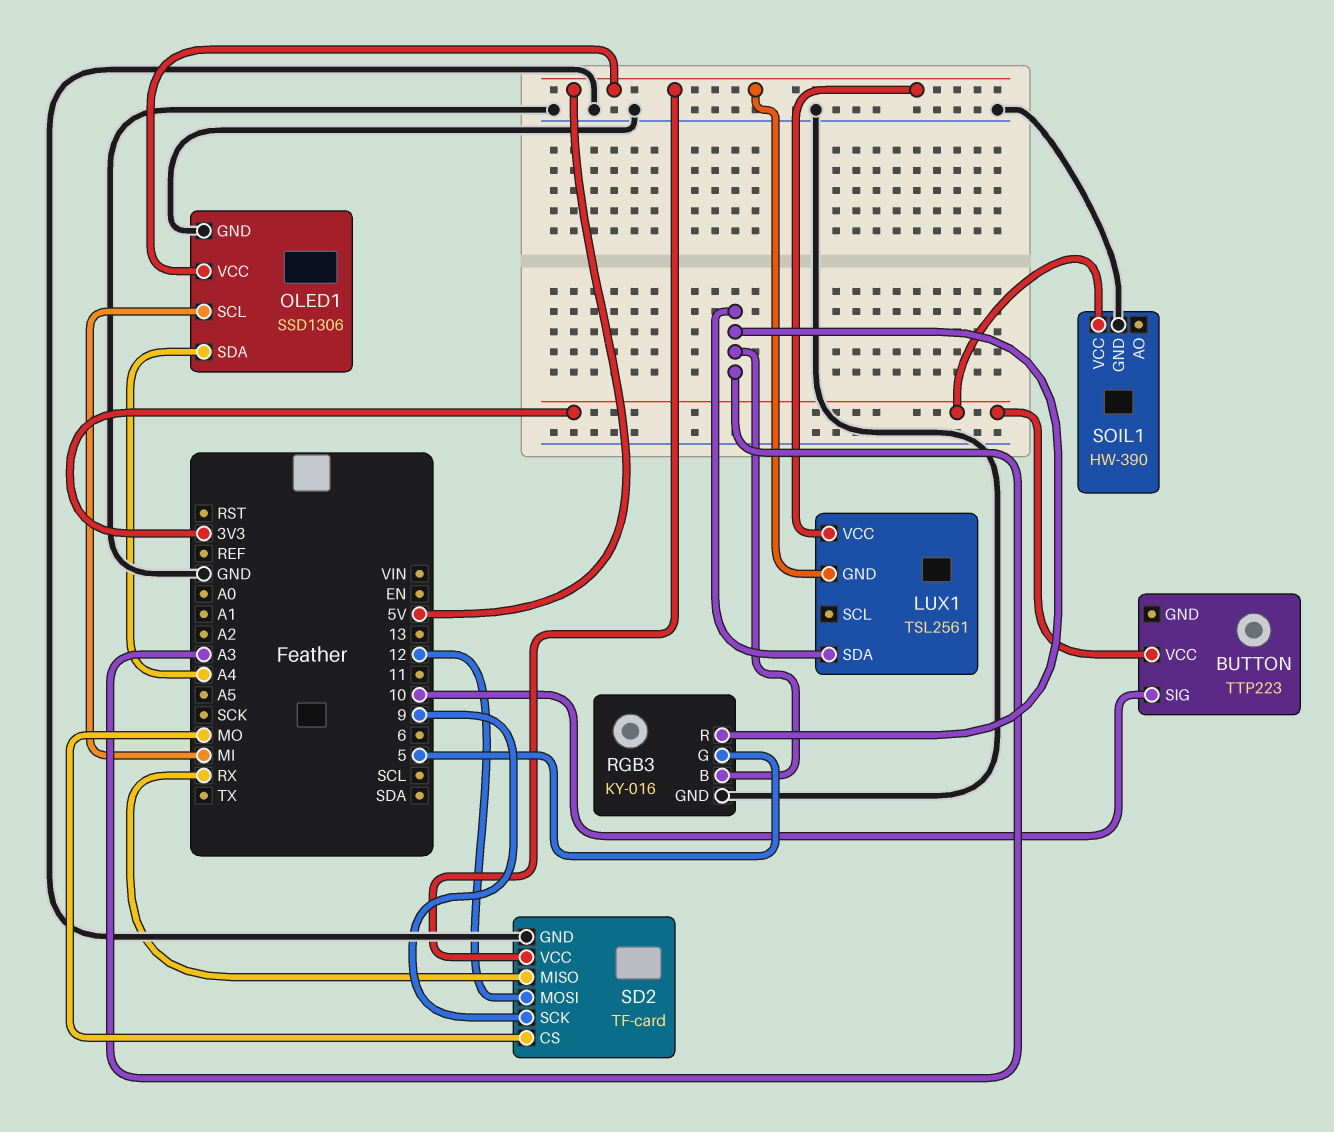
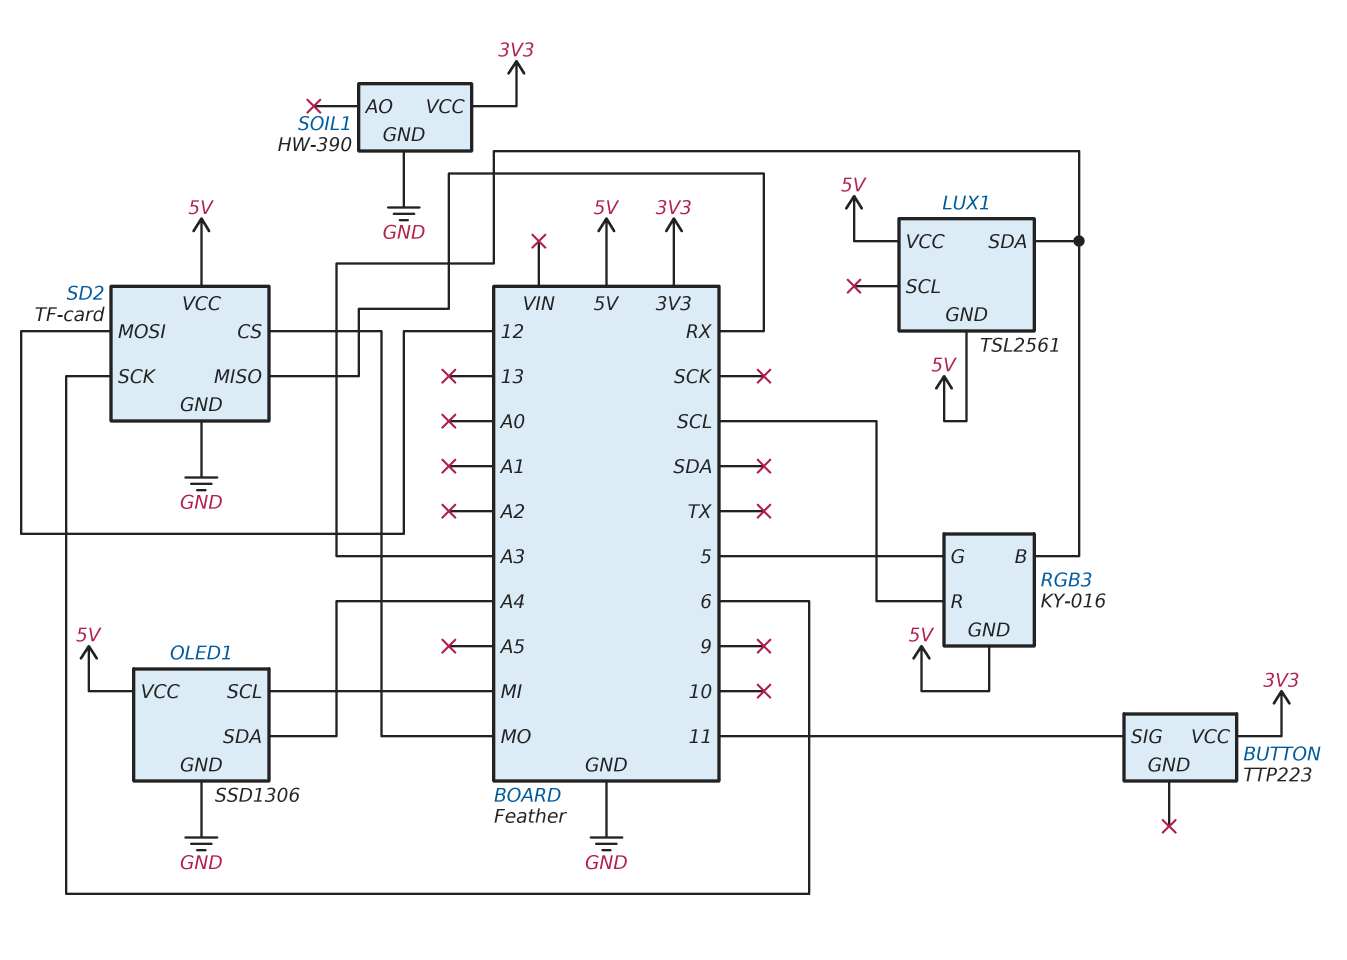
BUTTON pin SIG: 10 -> 11
RGB3 pin GND: GND -> 5V
RGB3 pin R: A3 -> SCL
SD2 pin SCK: 9 -> 6

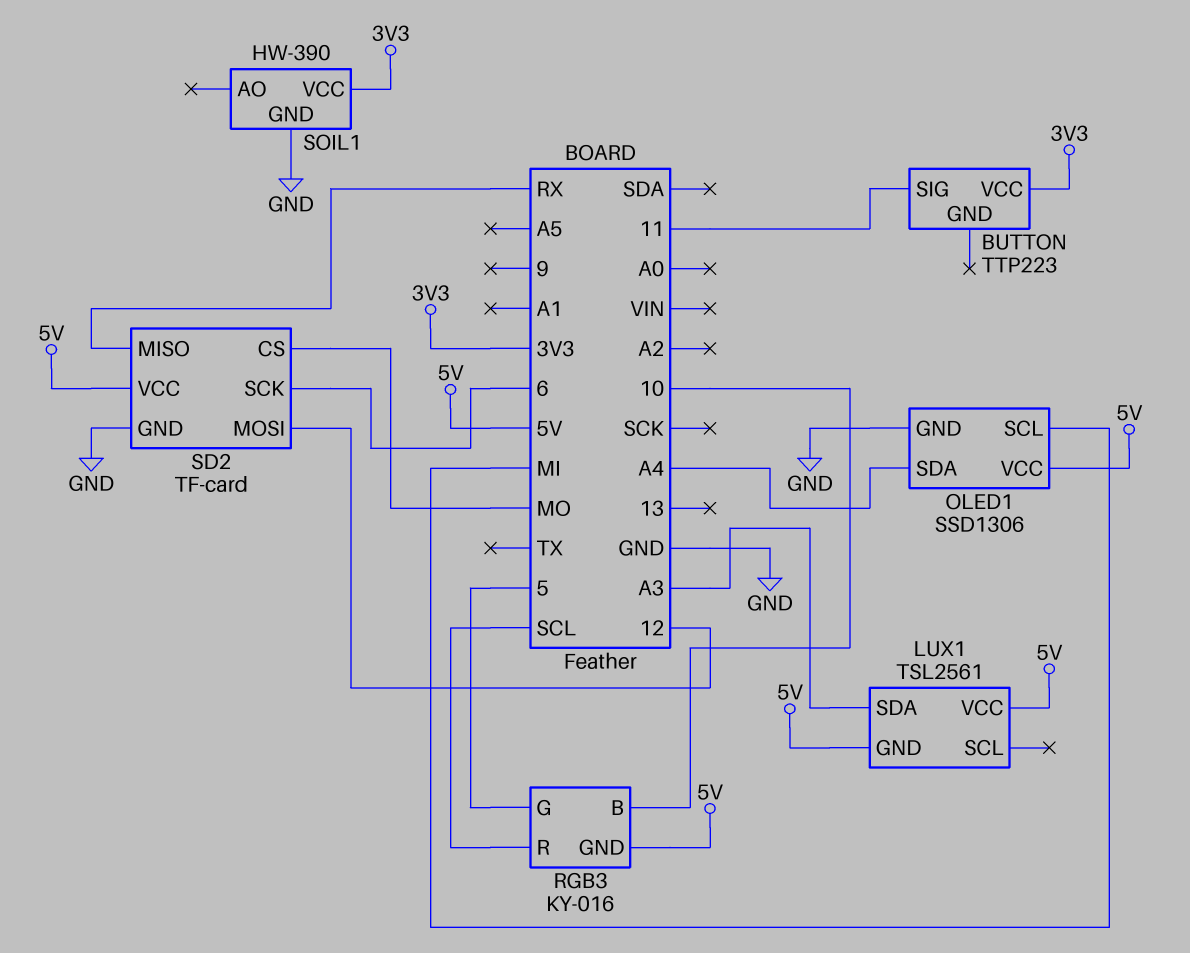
RGB3 pin B: A3 -> 10

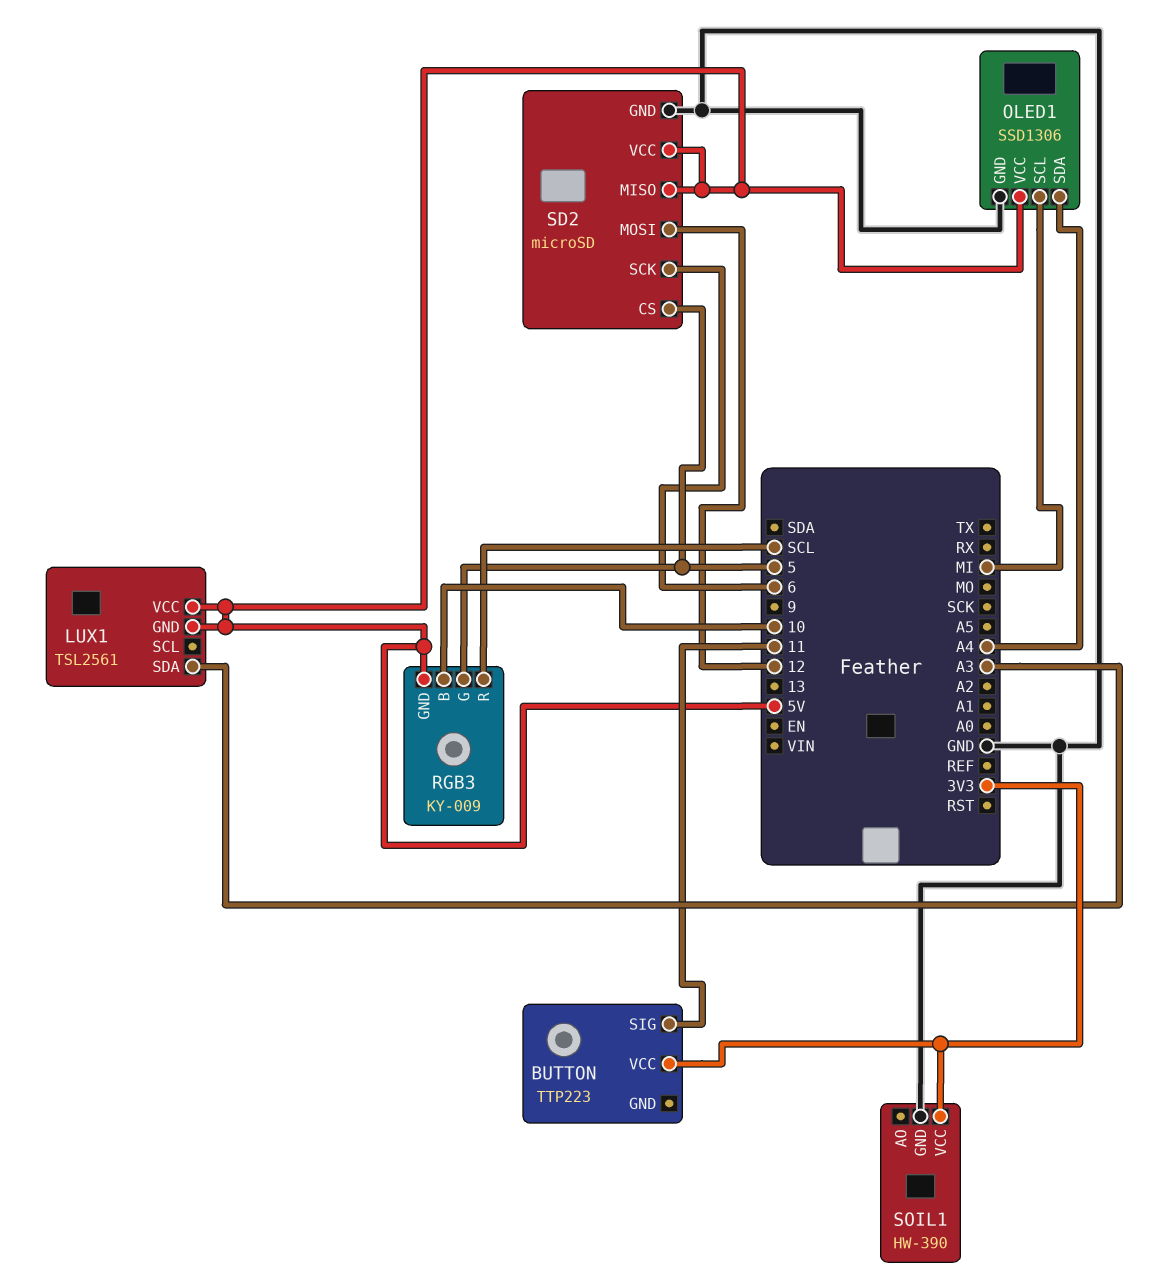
RGB3: KY-016 -> KY-009
SD2: TF-card -> microSD
SD2 pin CS: MO -> 5
SD2 pin MISO: RX -> 5V

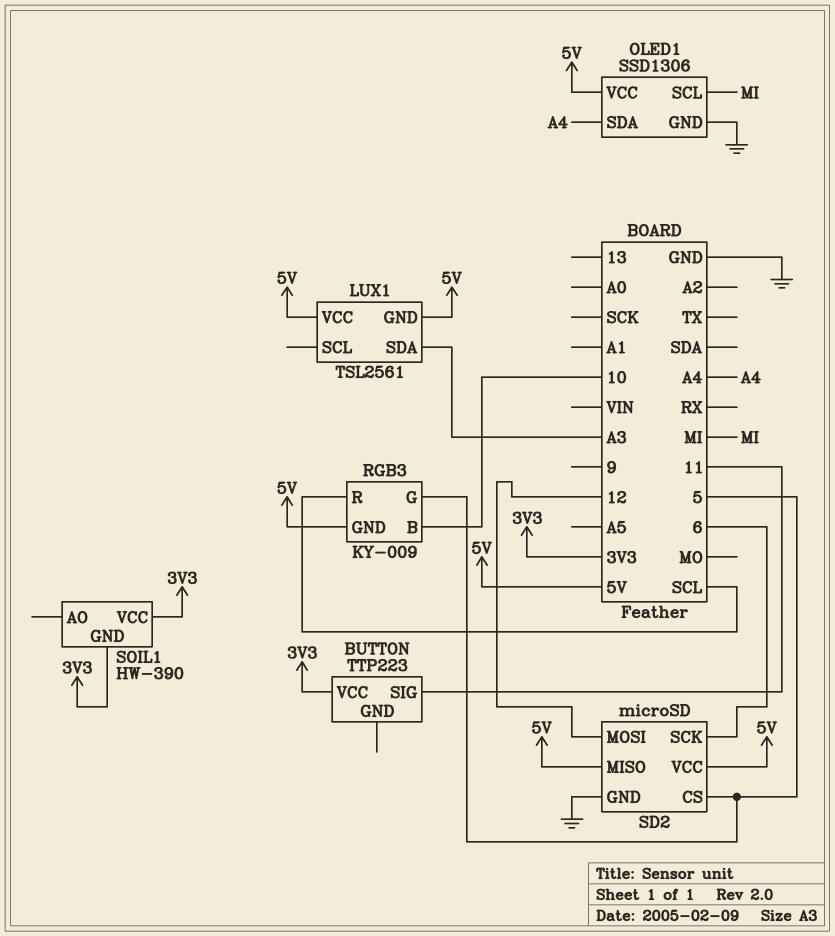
SOIL1 pin GND: GND -> 3V3

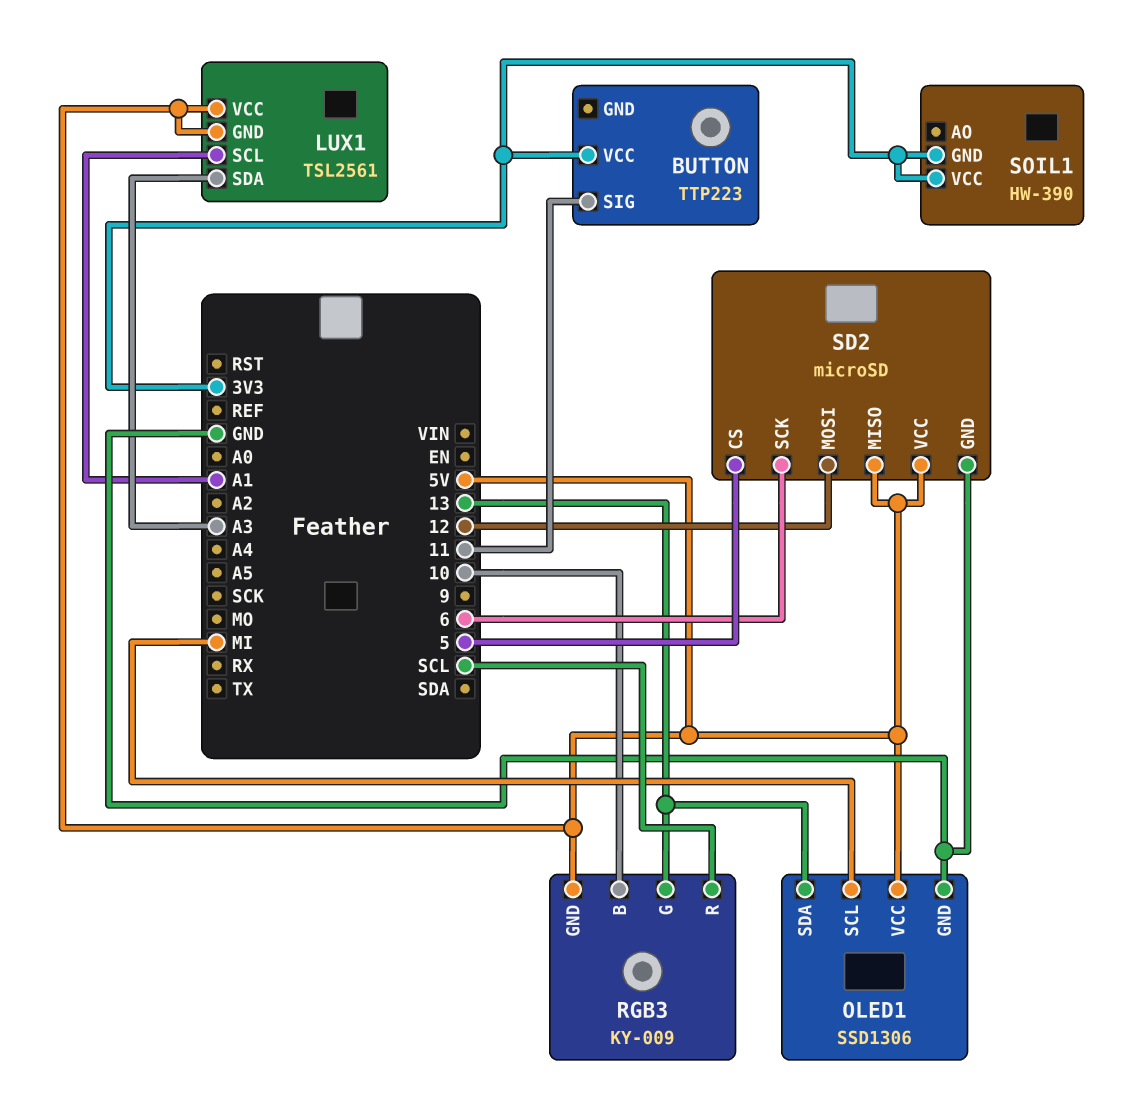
LUX1 pin SCL: none -> A1
OLED1 pin SDA: A4 -> 13
RGB3 pin G: 5 -> 13

